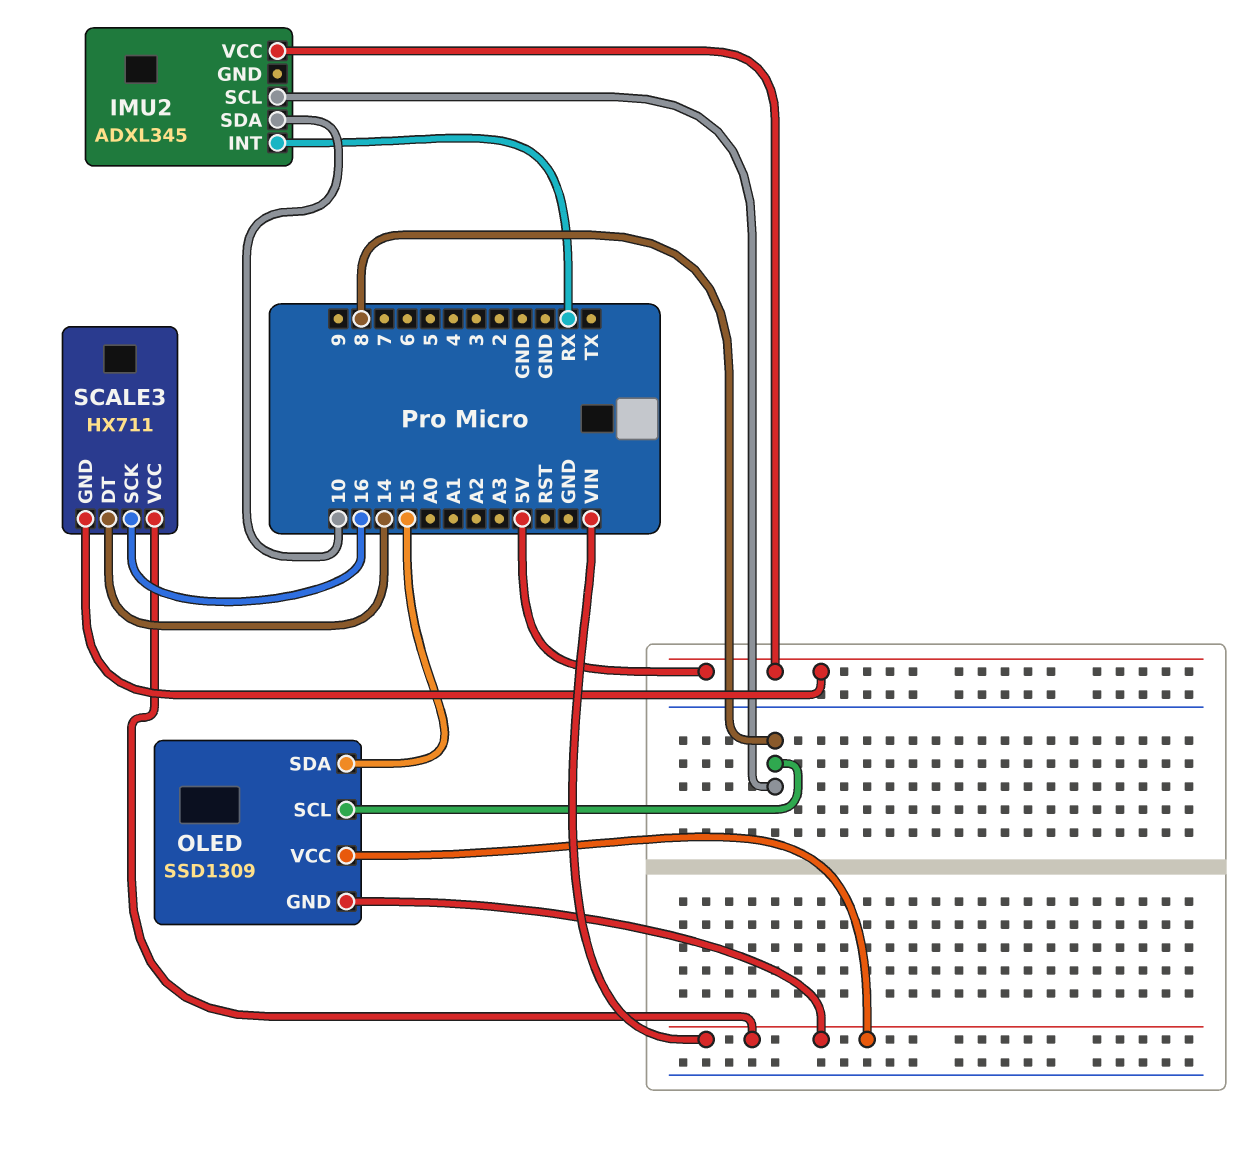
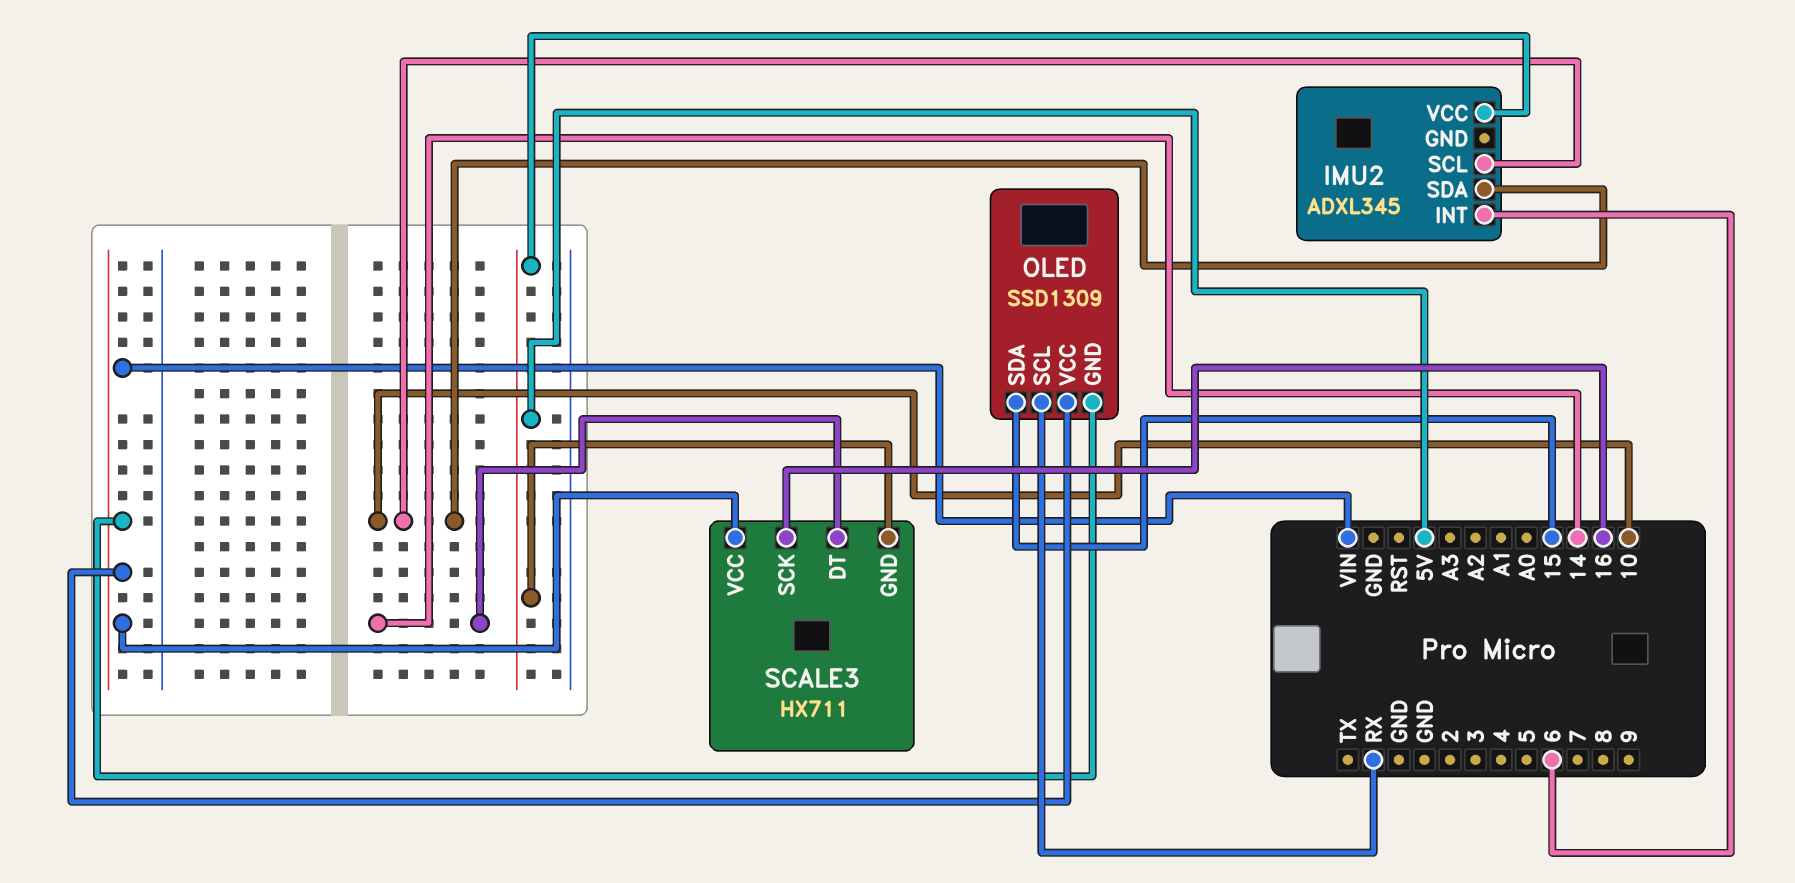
IMU2 pin INT: RX -> 6
IMU2 pin SCL: 8 -> 10
OLED pin SCL: 8 -> RX

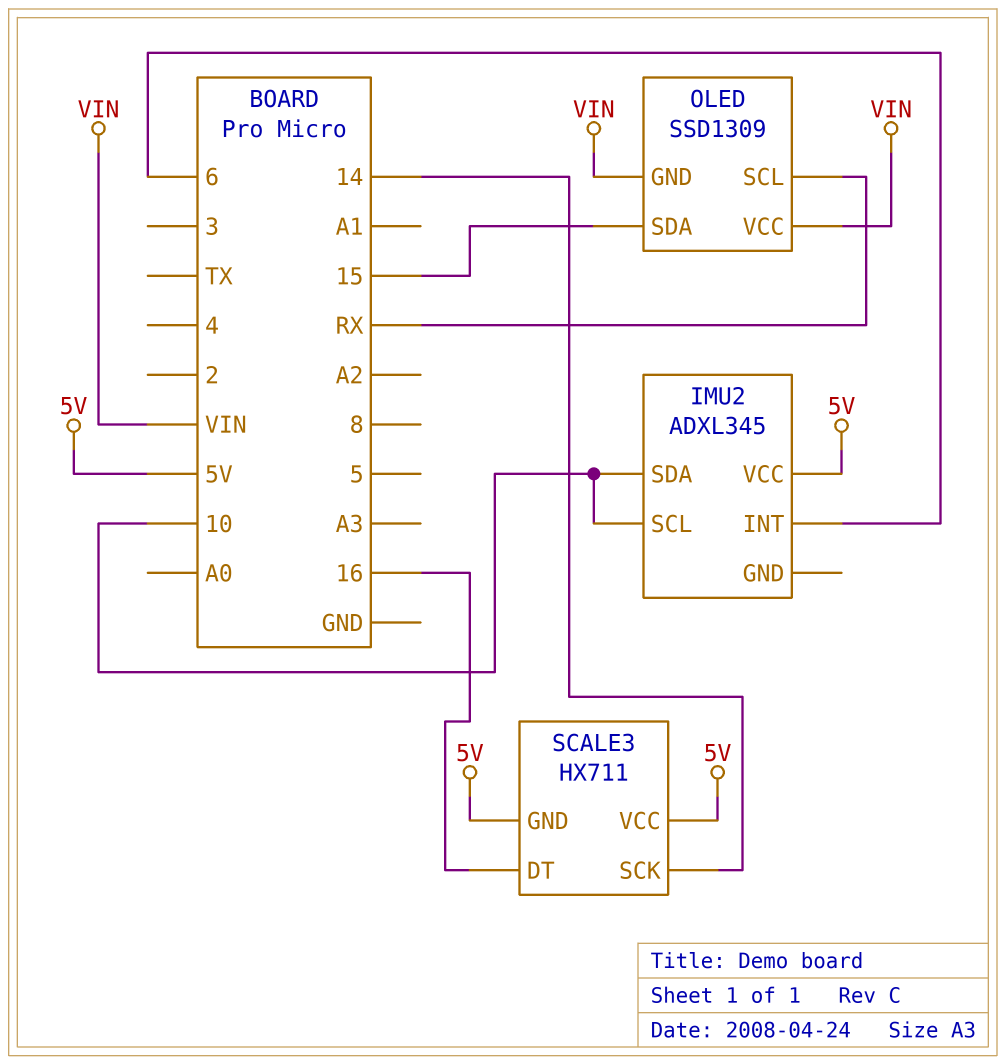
SCALE3 pin DT: 14 -> 16
SCALE3 pin SCK: 16 -> 14
SCALE3 pin VCC: VIN -> 5V

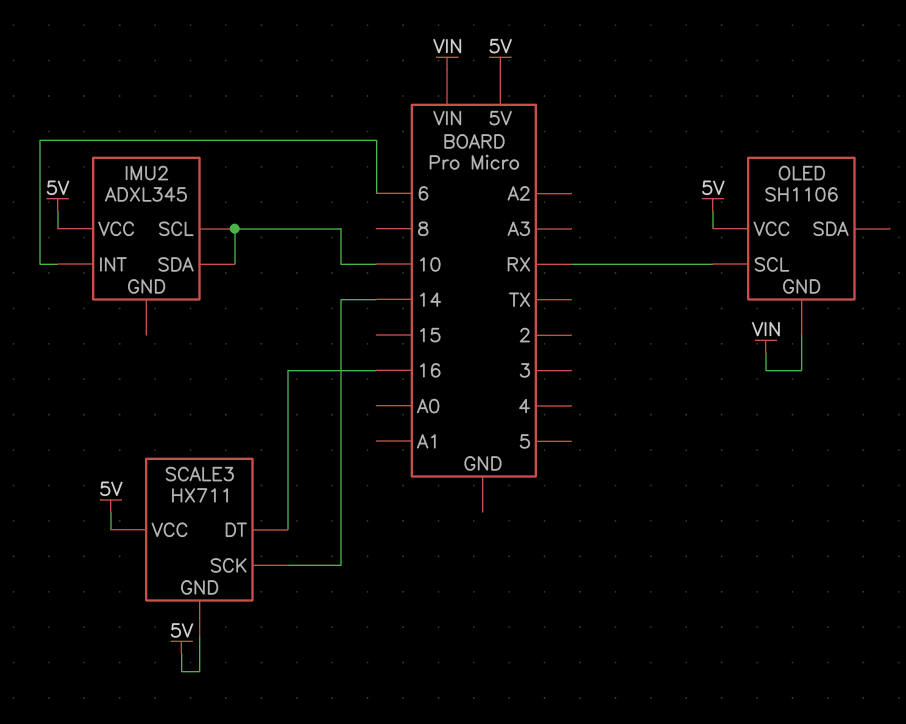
OLED: SSD1309 -> SH1106
OLED pin SDA: 15 -> none
OLED pin VCC: VIN -> 5V

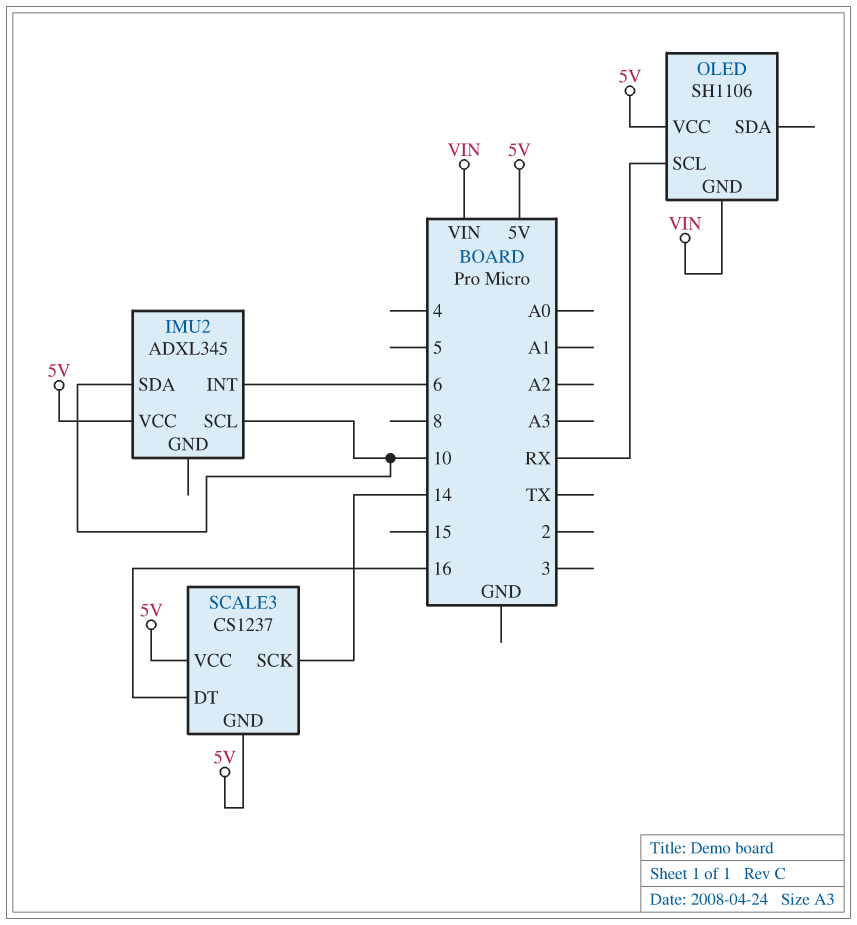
SCALE3: HX711 -> CS1237

